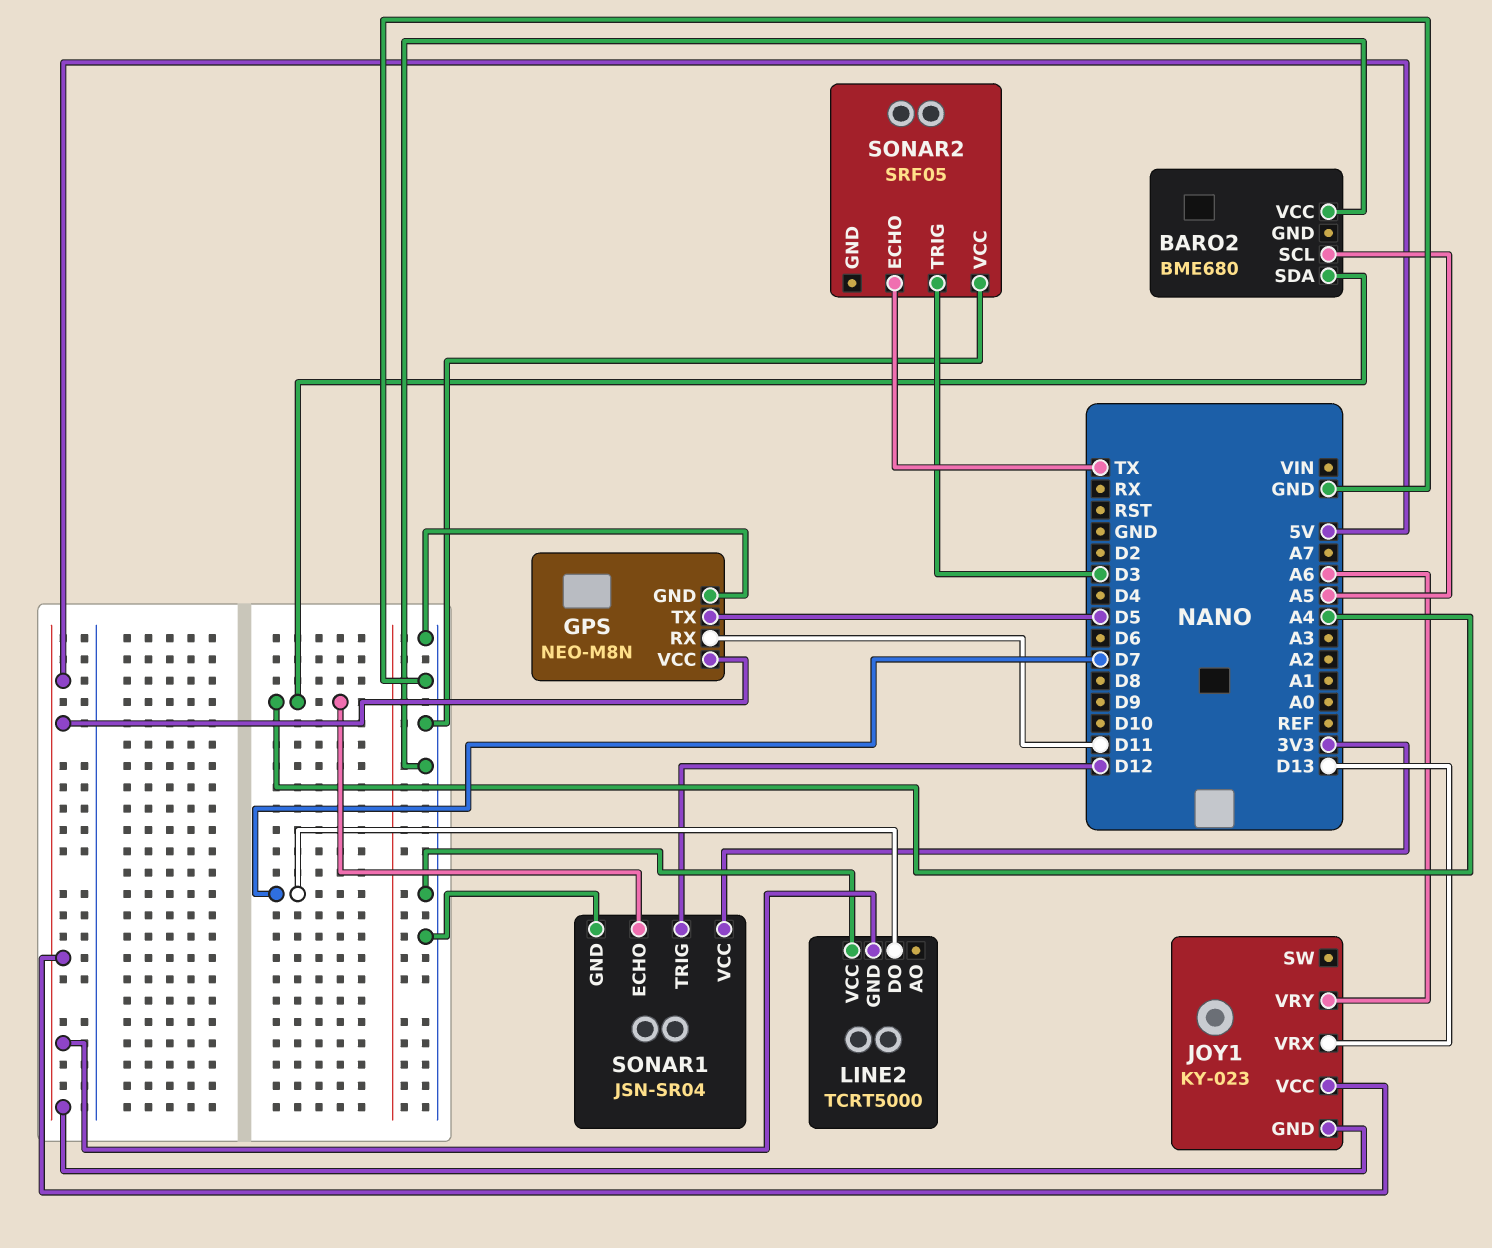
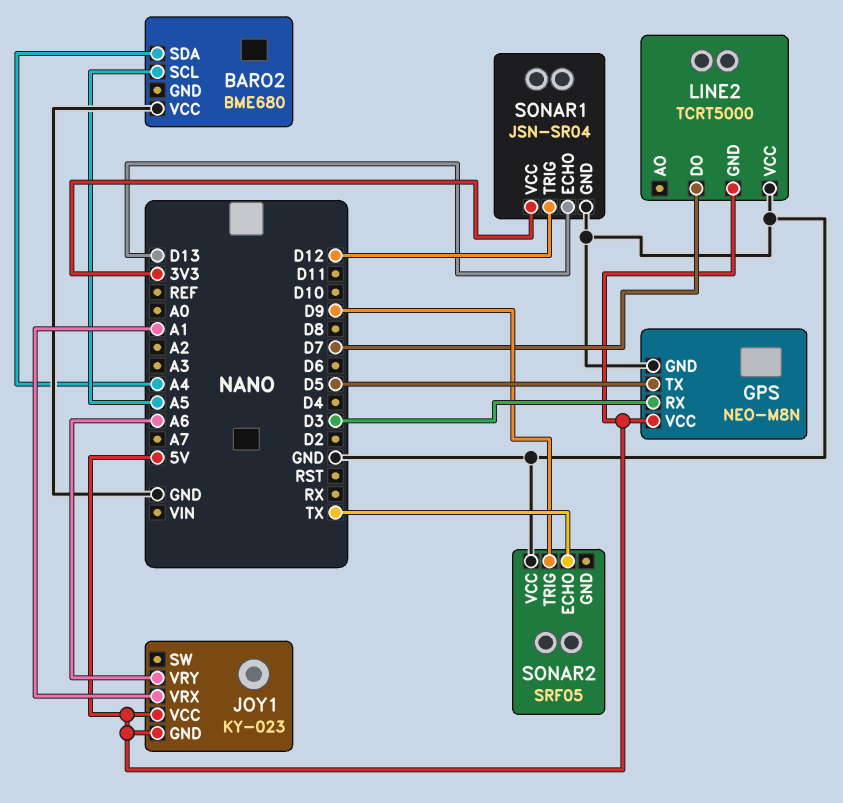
GPS pin RX: D11 -> D3
JOY1 pin VRX: D13 -> A1
SONAR1 pin ECHO: A4 -> D13
SONAR2 pin TRIG: D3 -> D9

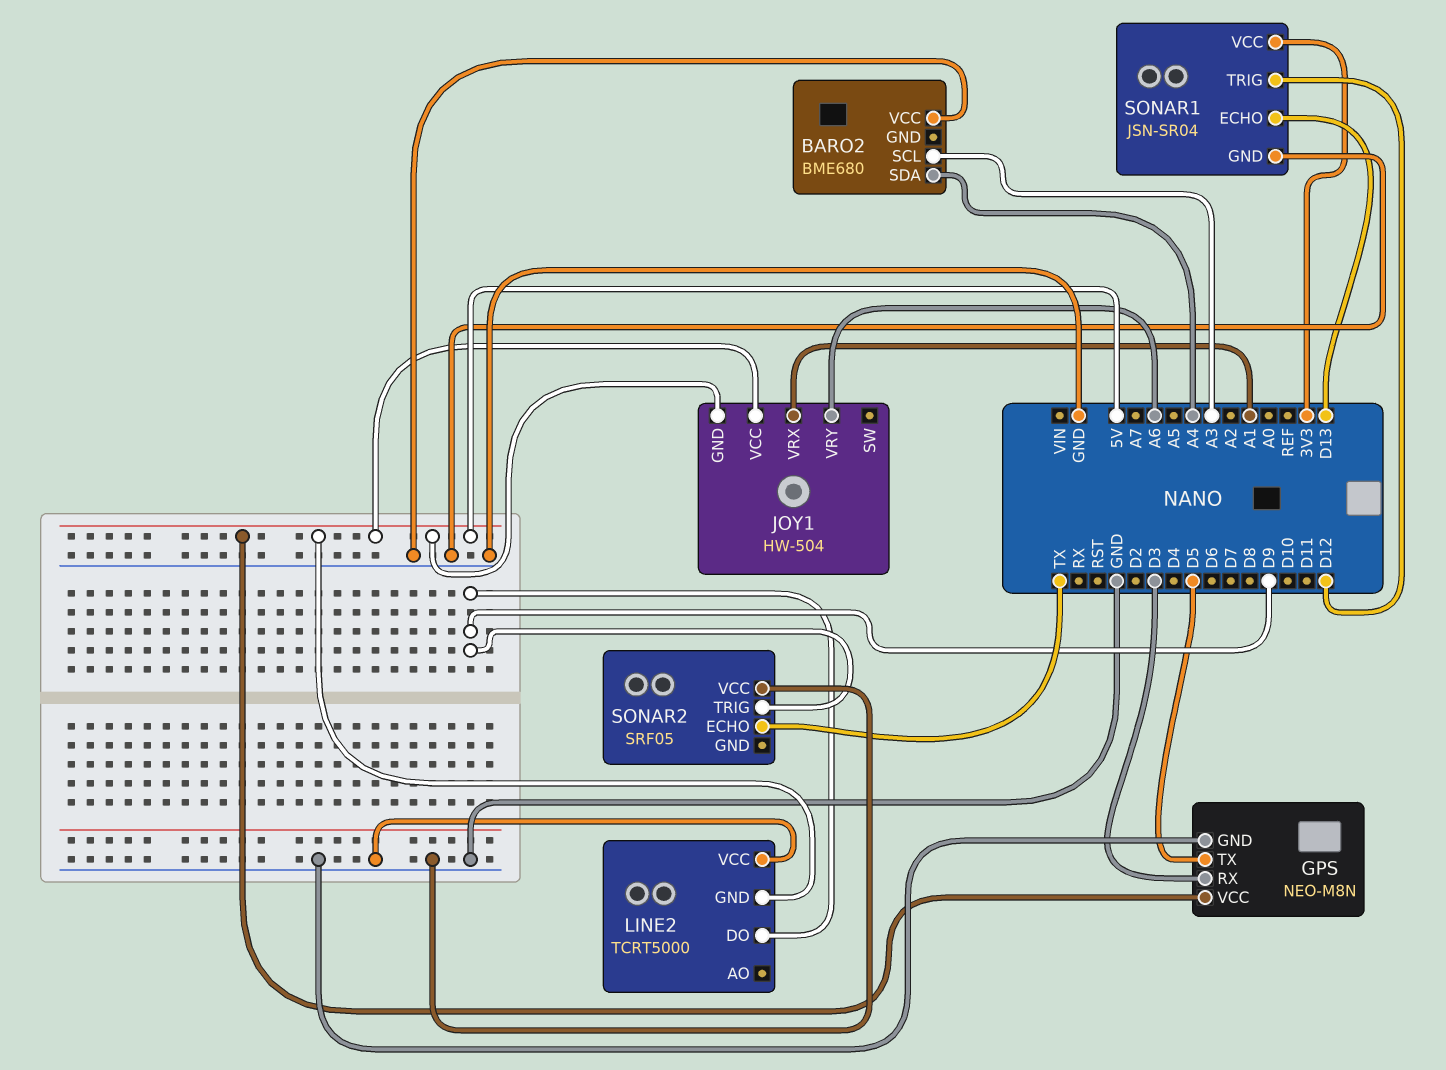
BARO2 pin SCL: A5 -> A3
JOY1: KY-023 -> HW-504
LINE2 pin DO: D7 -> D9

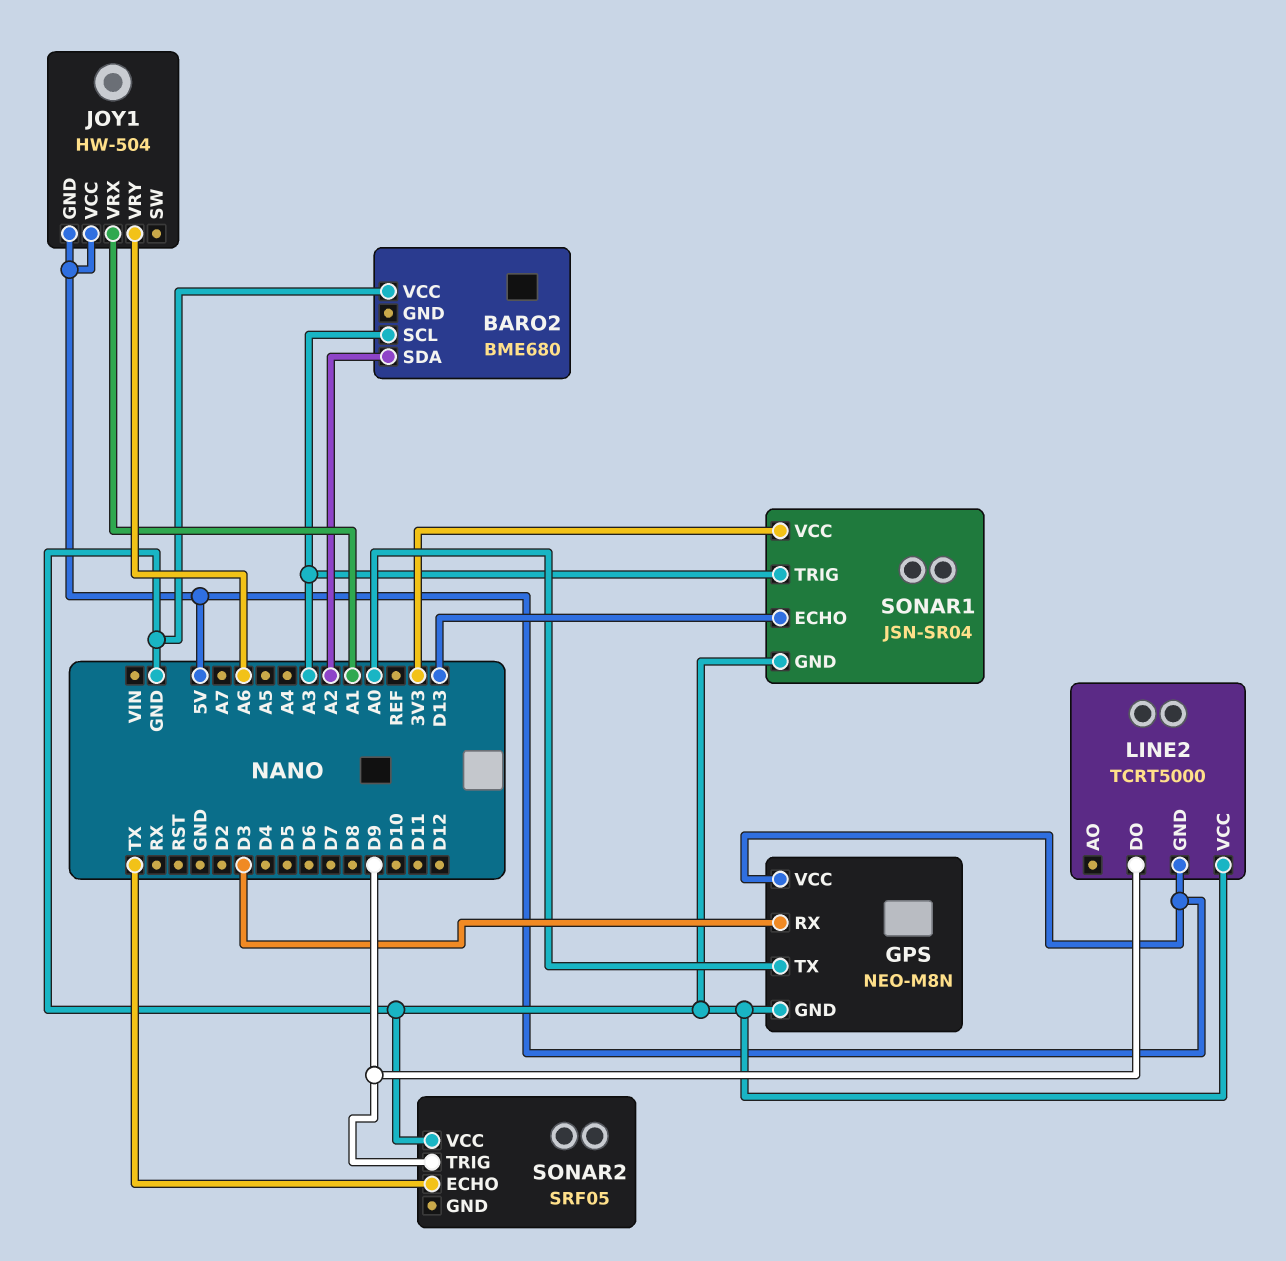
BARO2 pin SDA: A4 -> A2
GPS pin TX: D5 -> A0
SONAR1 pin TRIG: D12 -> A3

